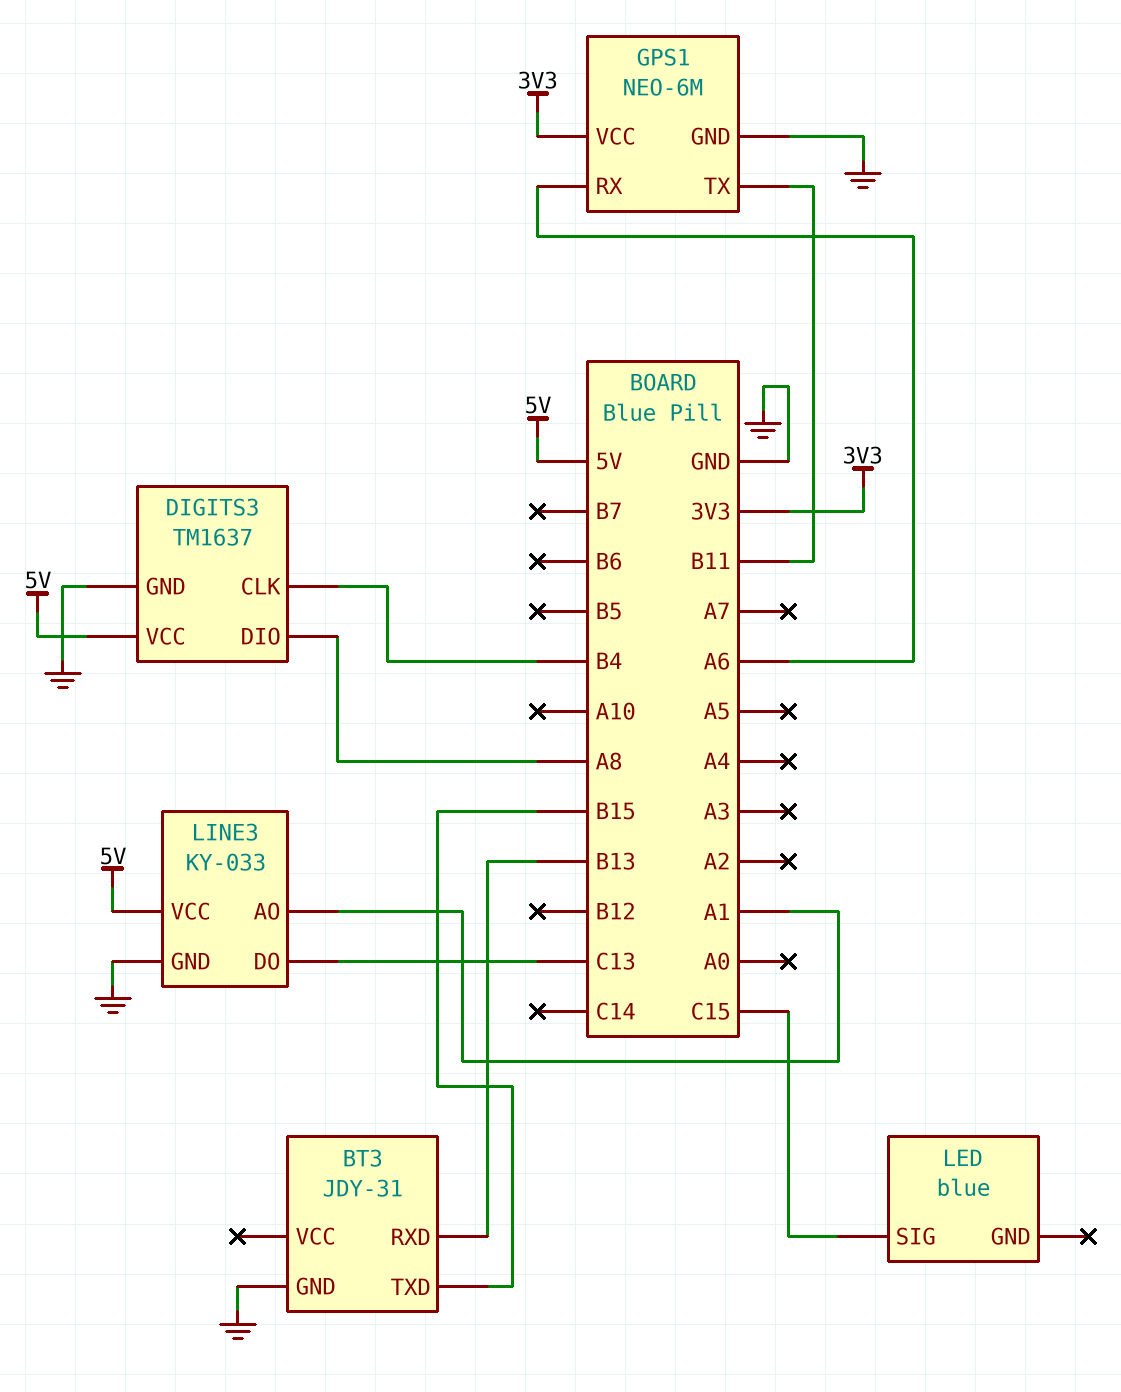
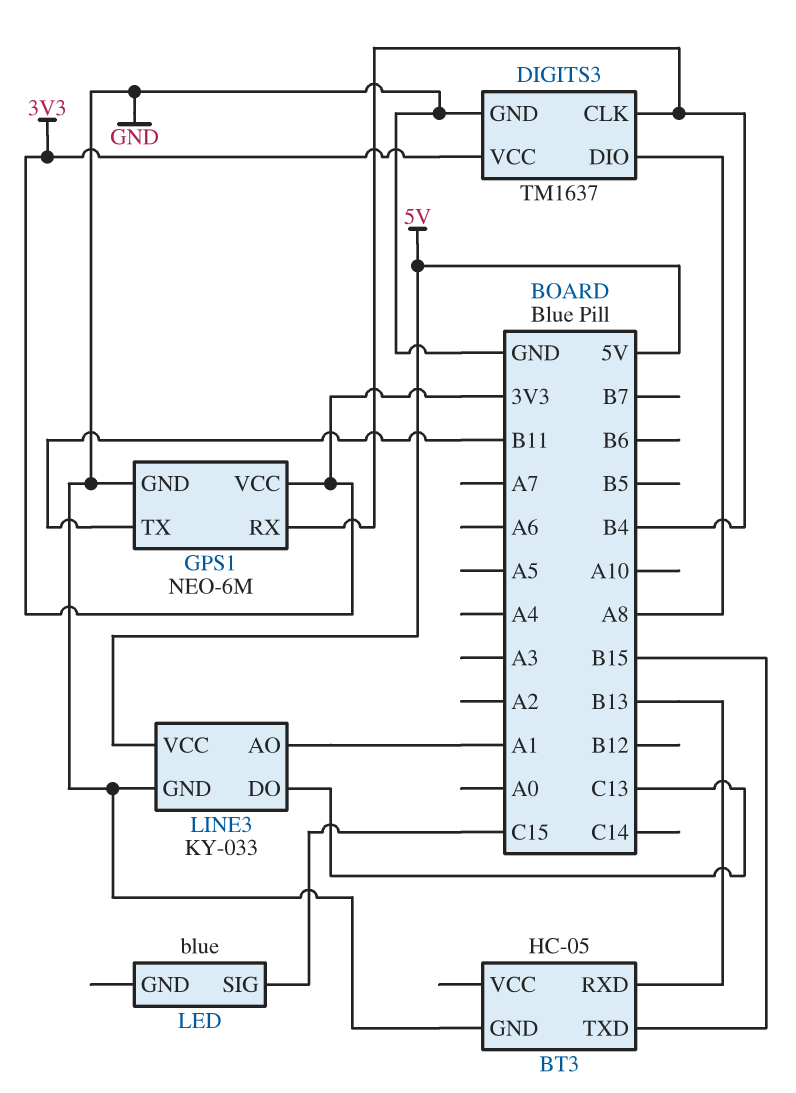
BT3: JDY-31 -> HC-05
DIGITS3 pin VCC: 5V -> 3V3
GPS1 pin RX: A6 -> B4

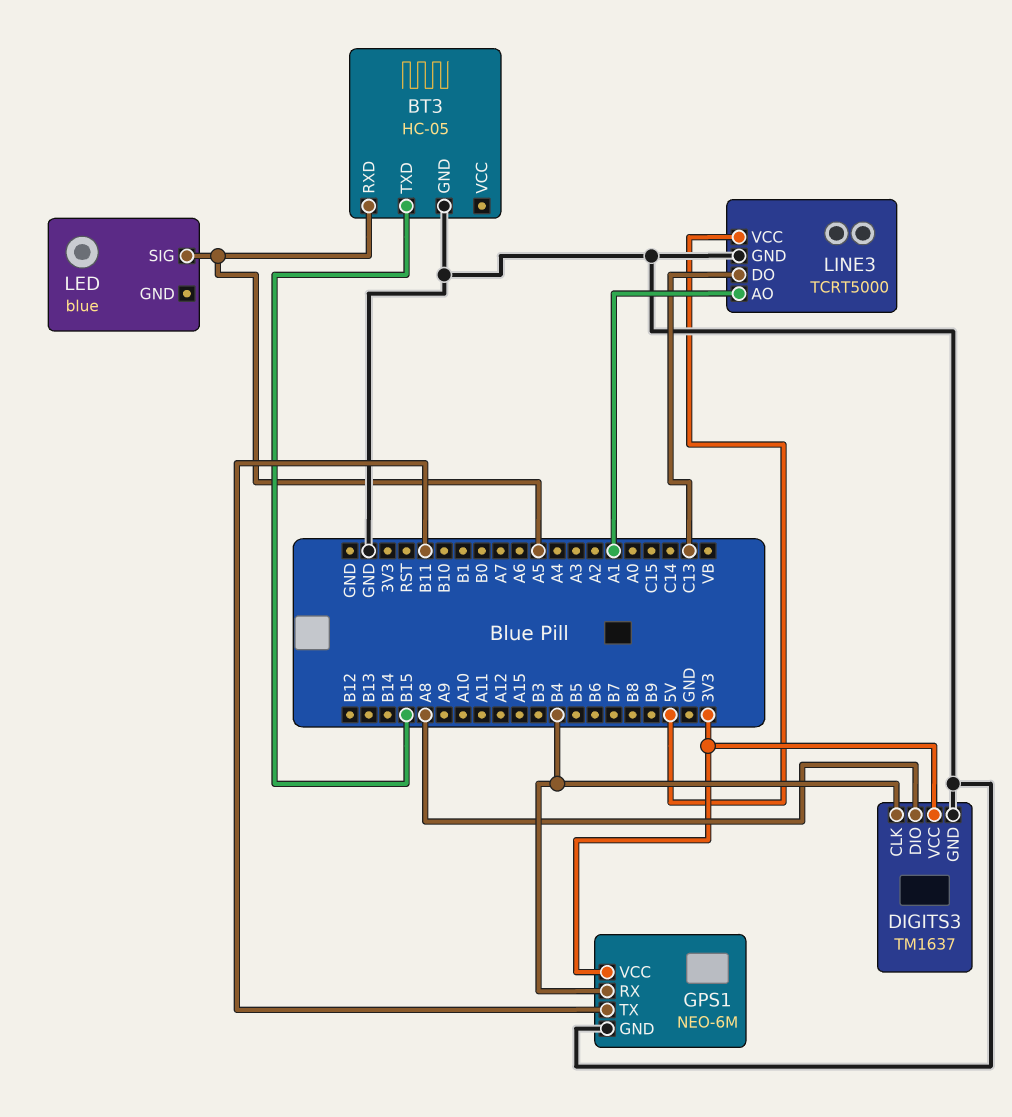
BT3 pin RXD: B13 -> A5
LED pin SIG: C15 -> A5
LINE3: KY-033 -> TCRT5000

